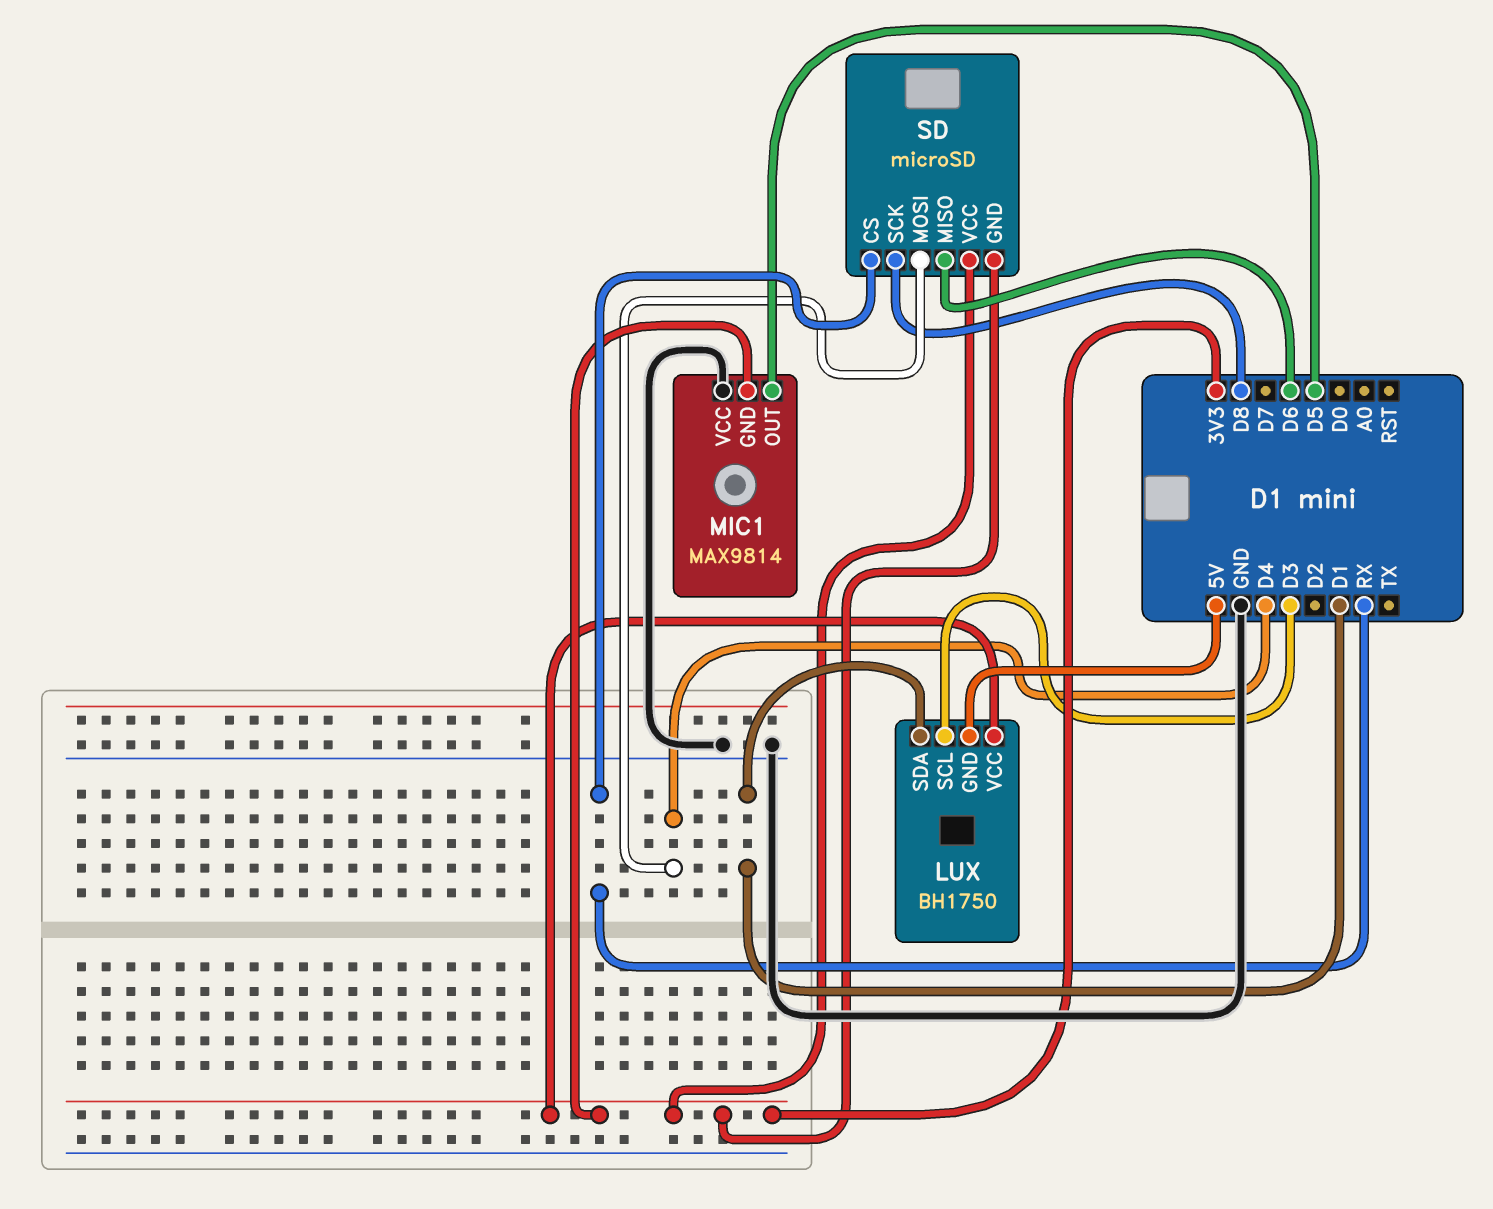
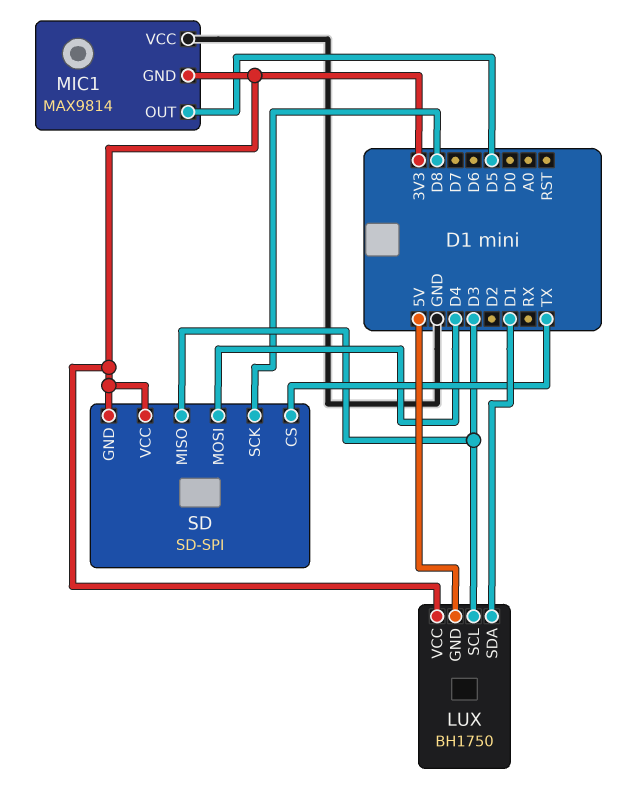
SD: microSD -> SD-SPI
SD pin CS: RX -> TX
SD pin MISO: D6 -> D3

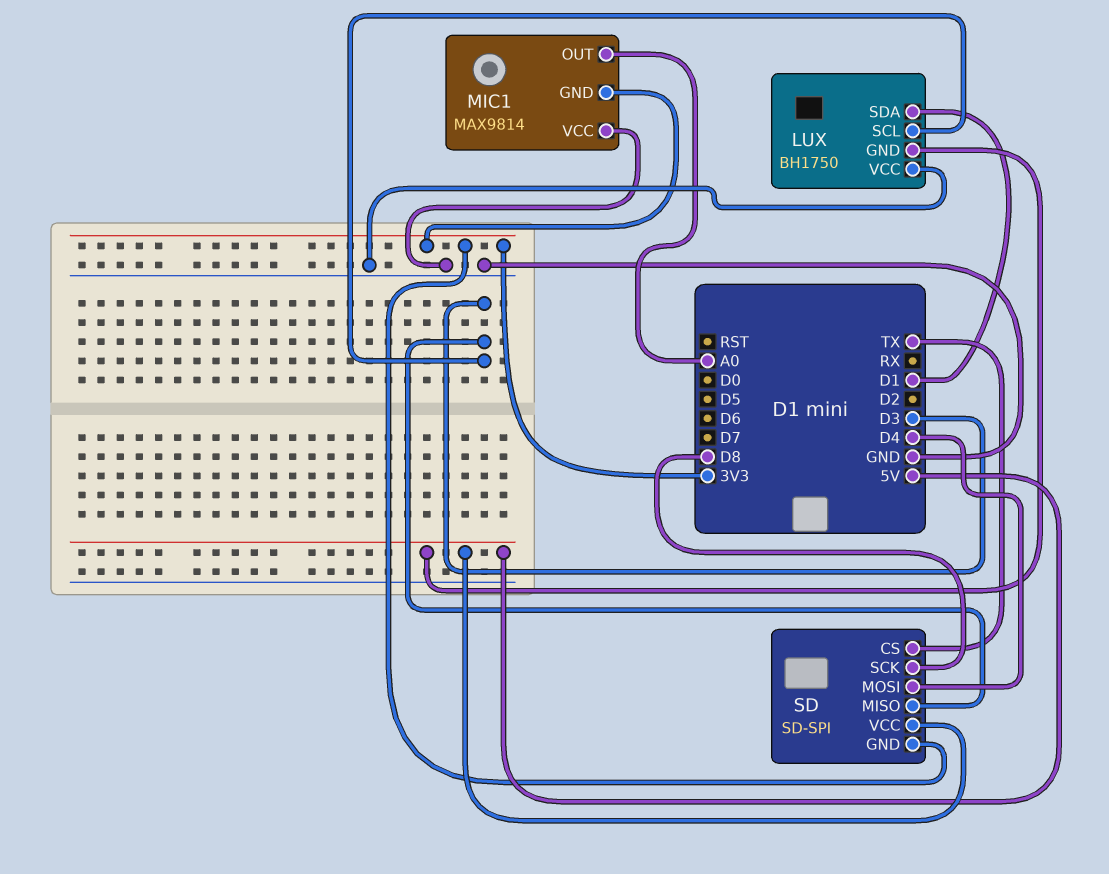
LUX pin VCC: 3V3 -> GND
MIC1 pin OUT: D5 -> A0
SD pin VCC: 3V3 -> 5V

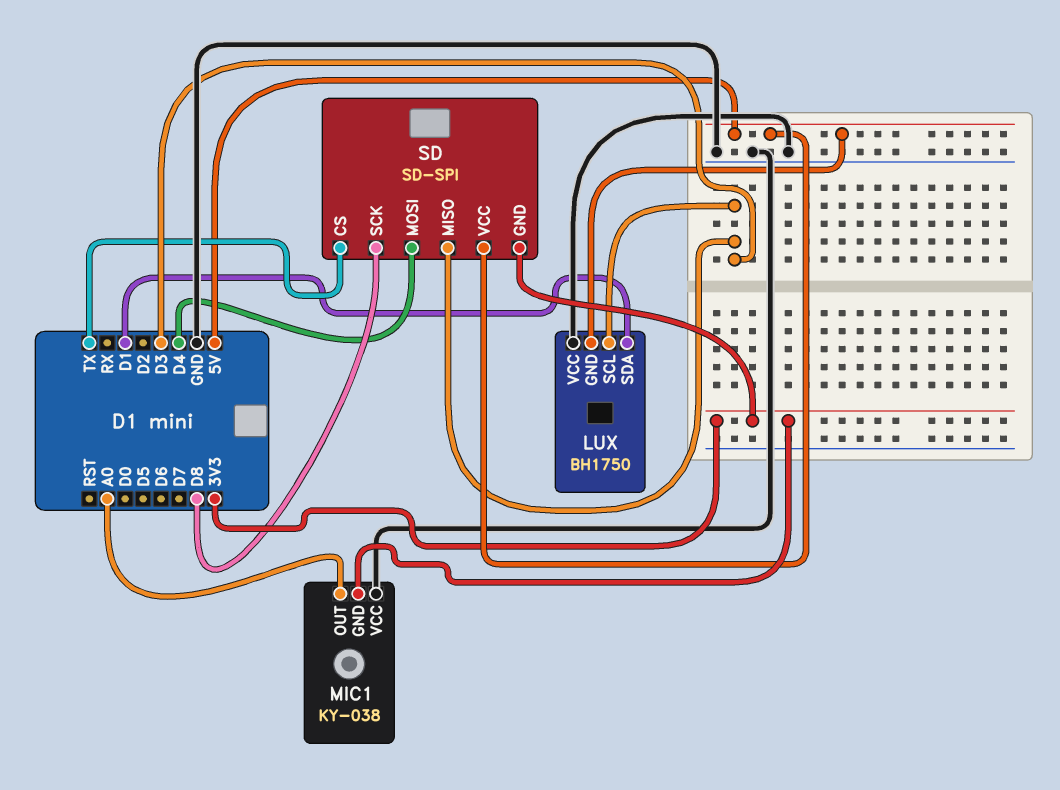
MIC1: MAX9814 -> KY-038

